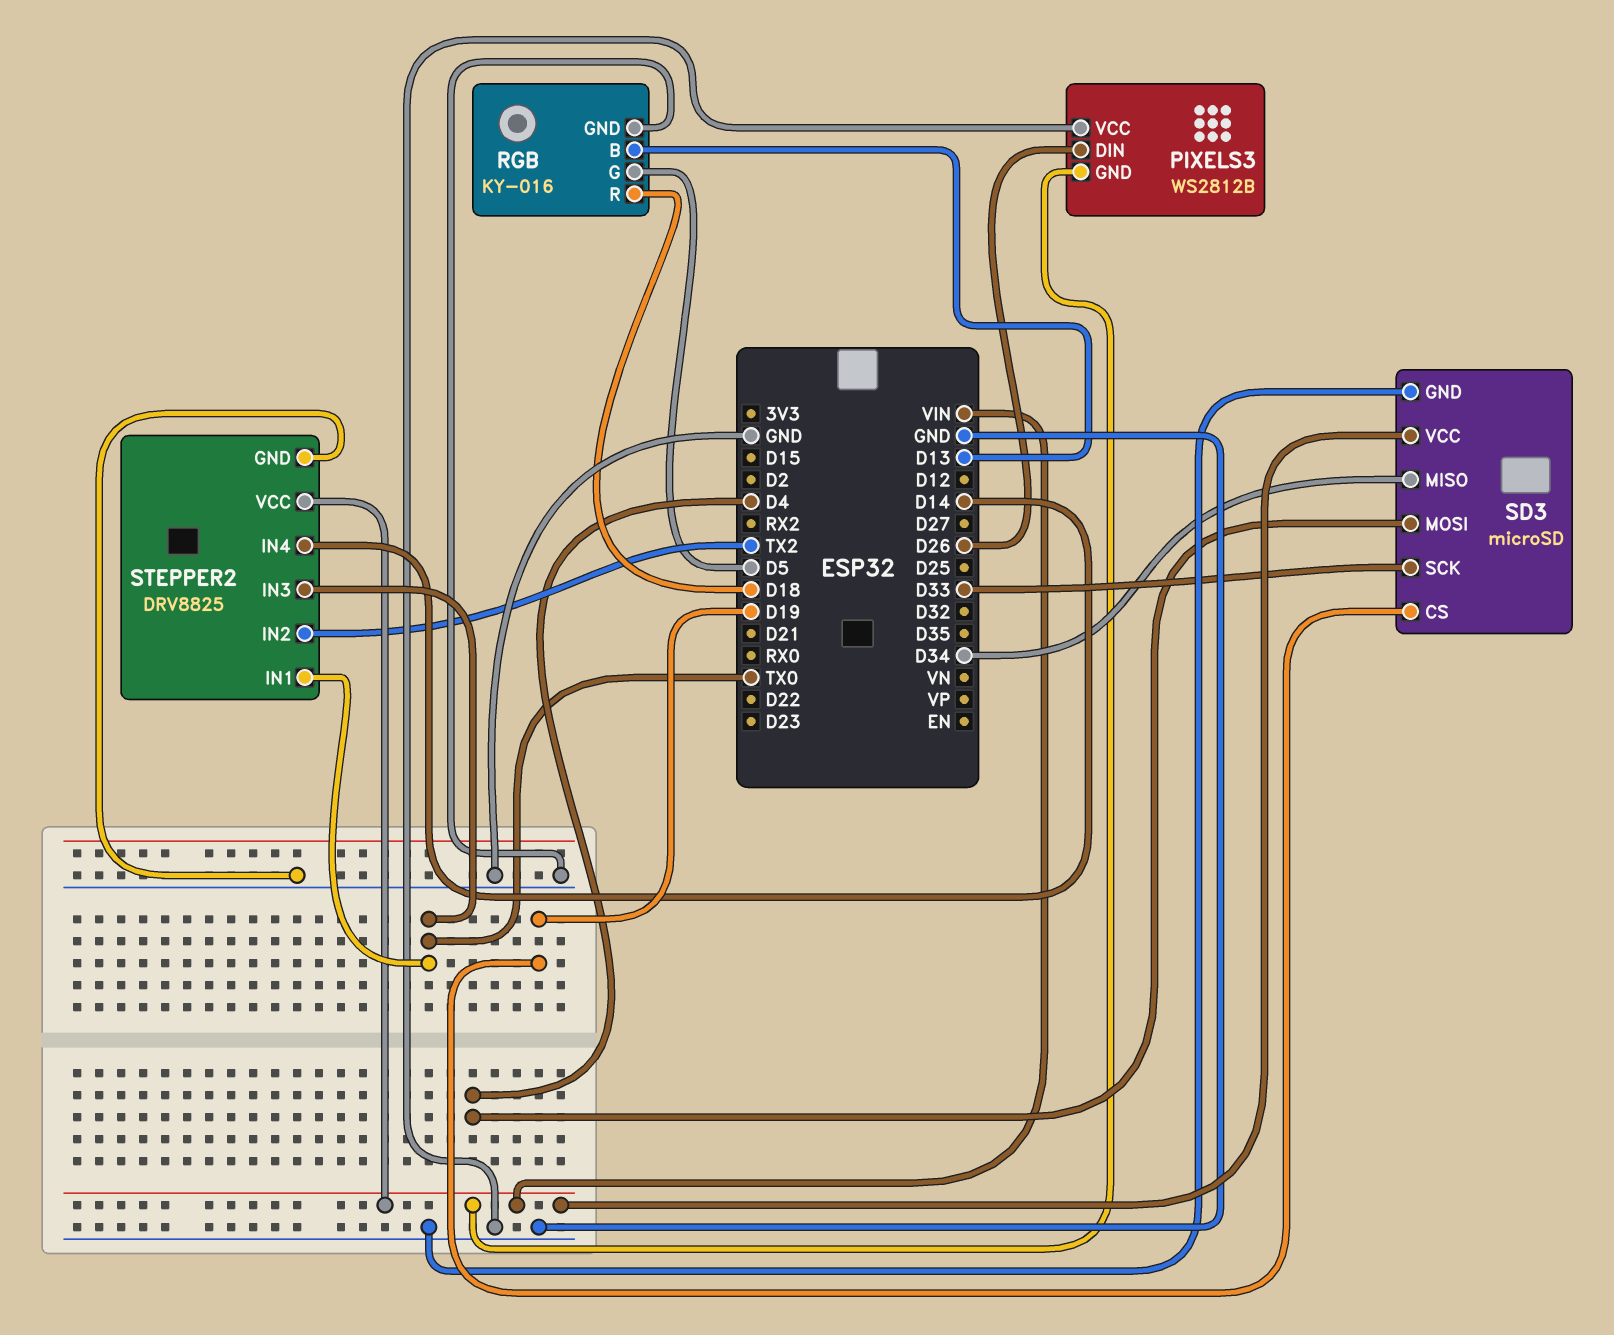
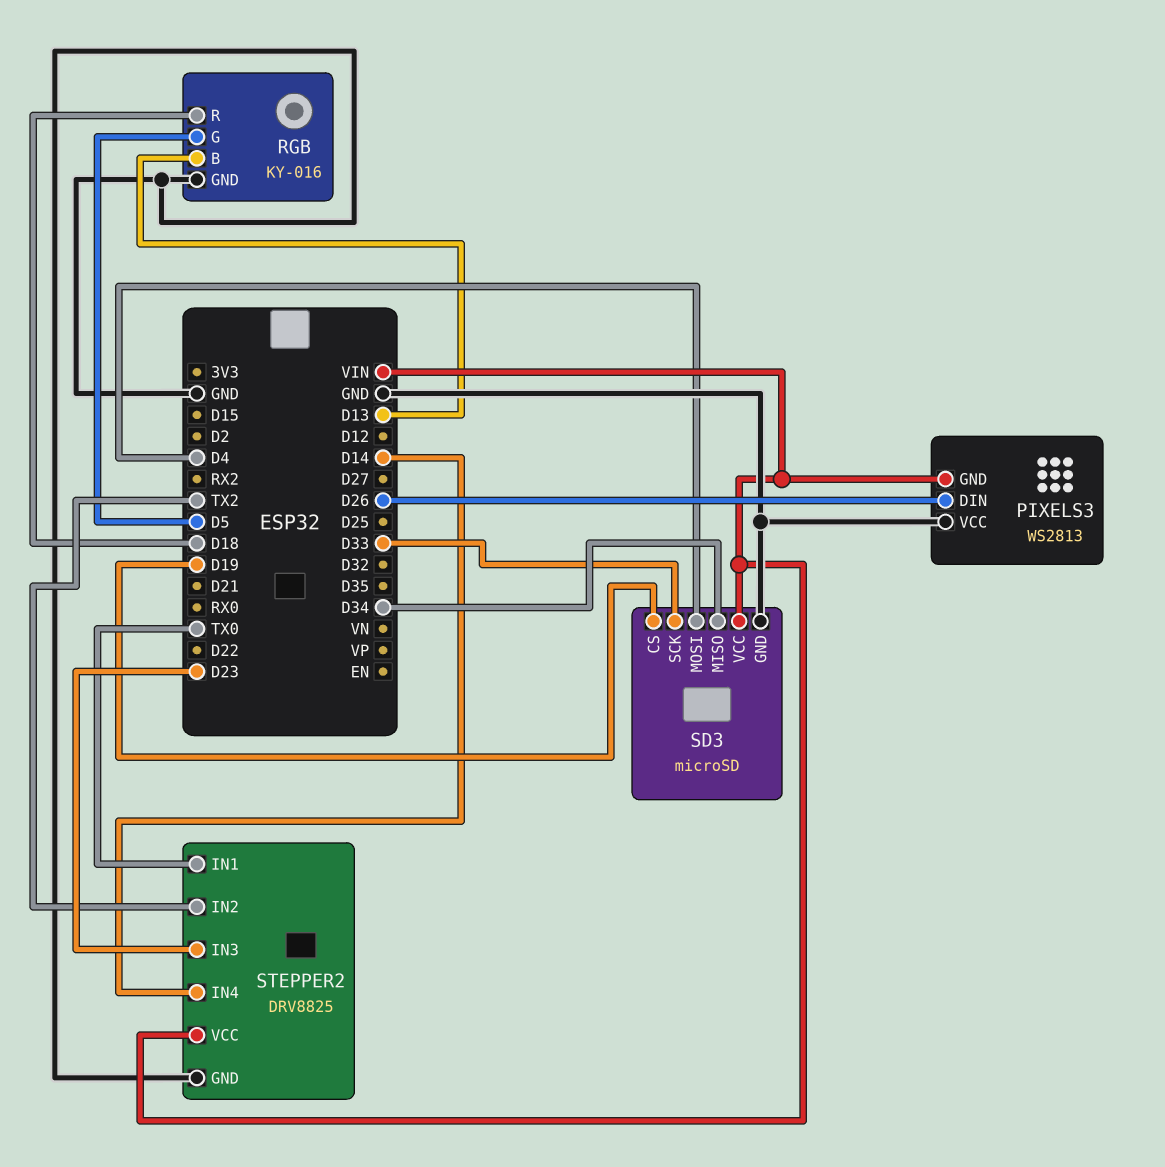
PIXELS3: WS2812B -> WS2813
STEPPER2 pin IN3: TX0 -> D23

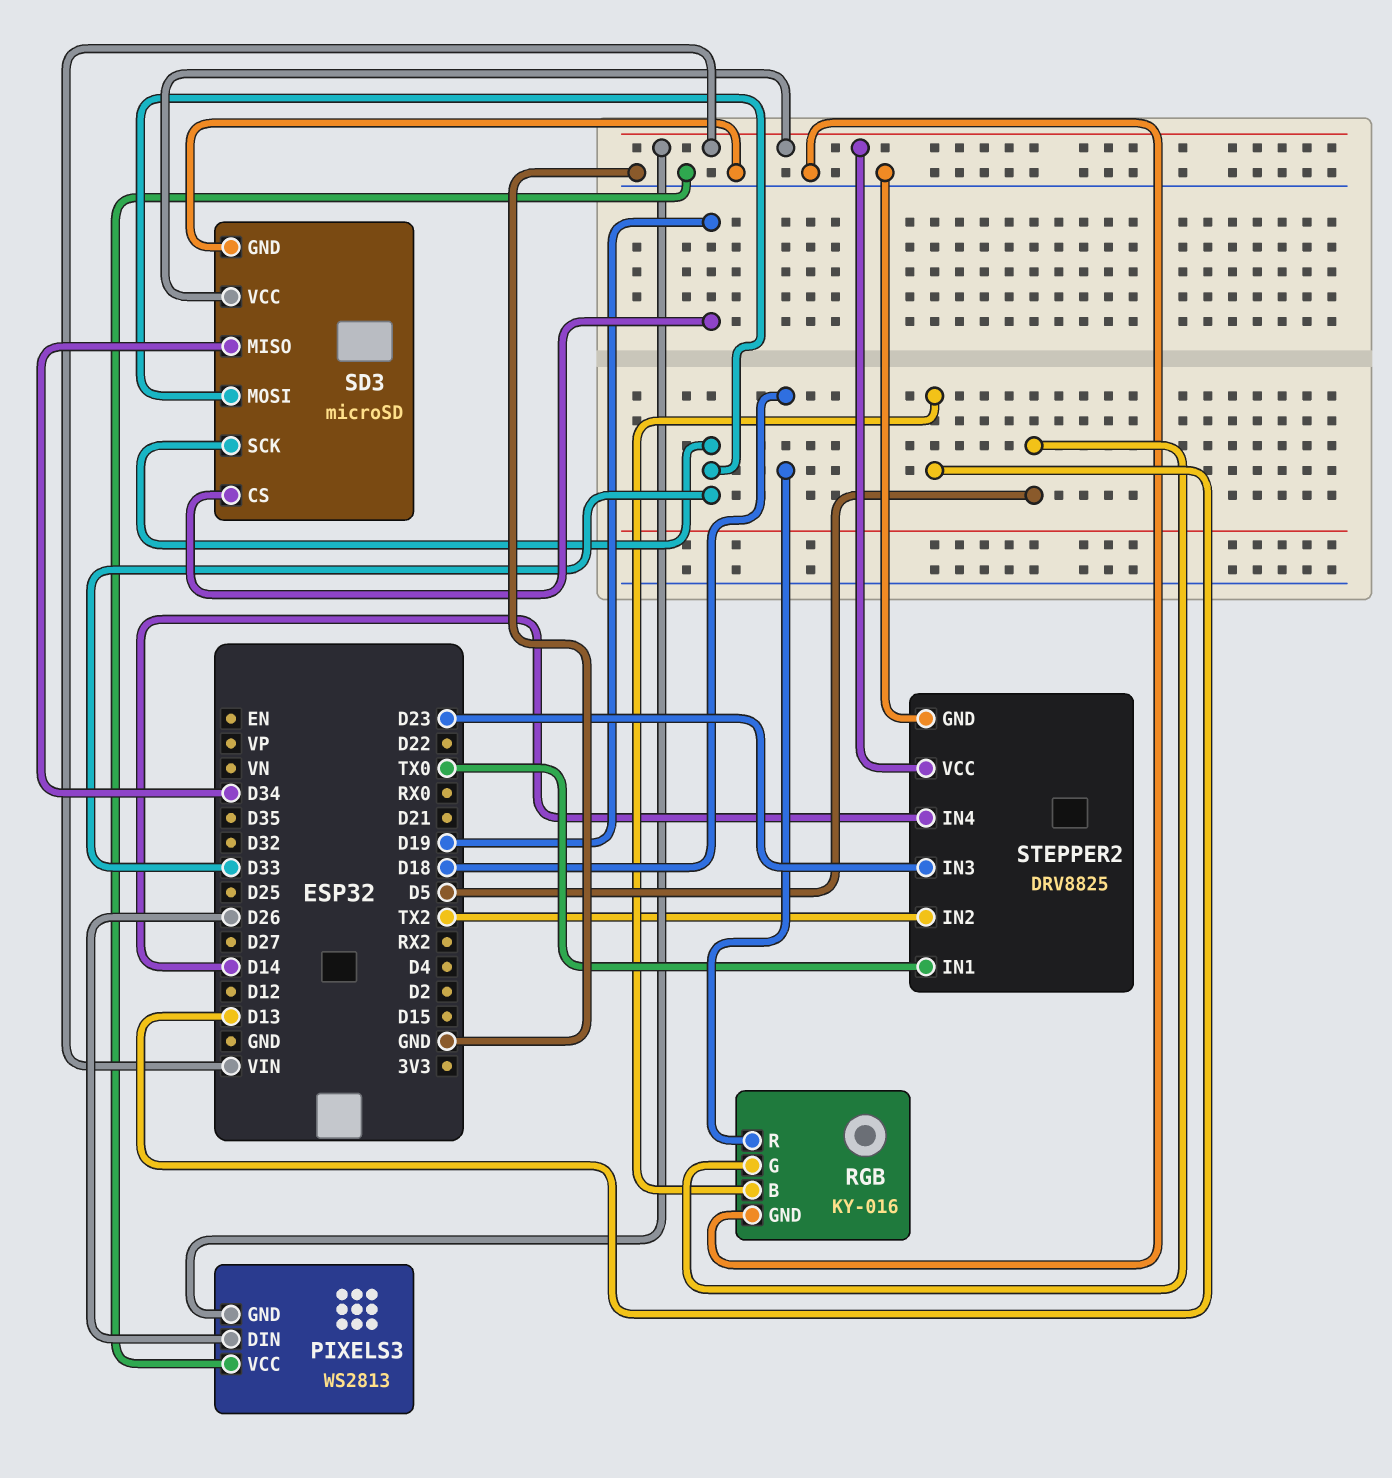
SD3 pin MOSI: D4 -> D33

